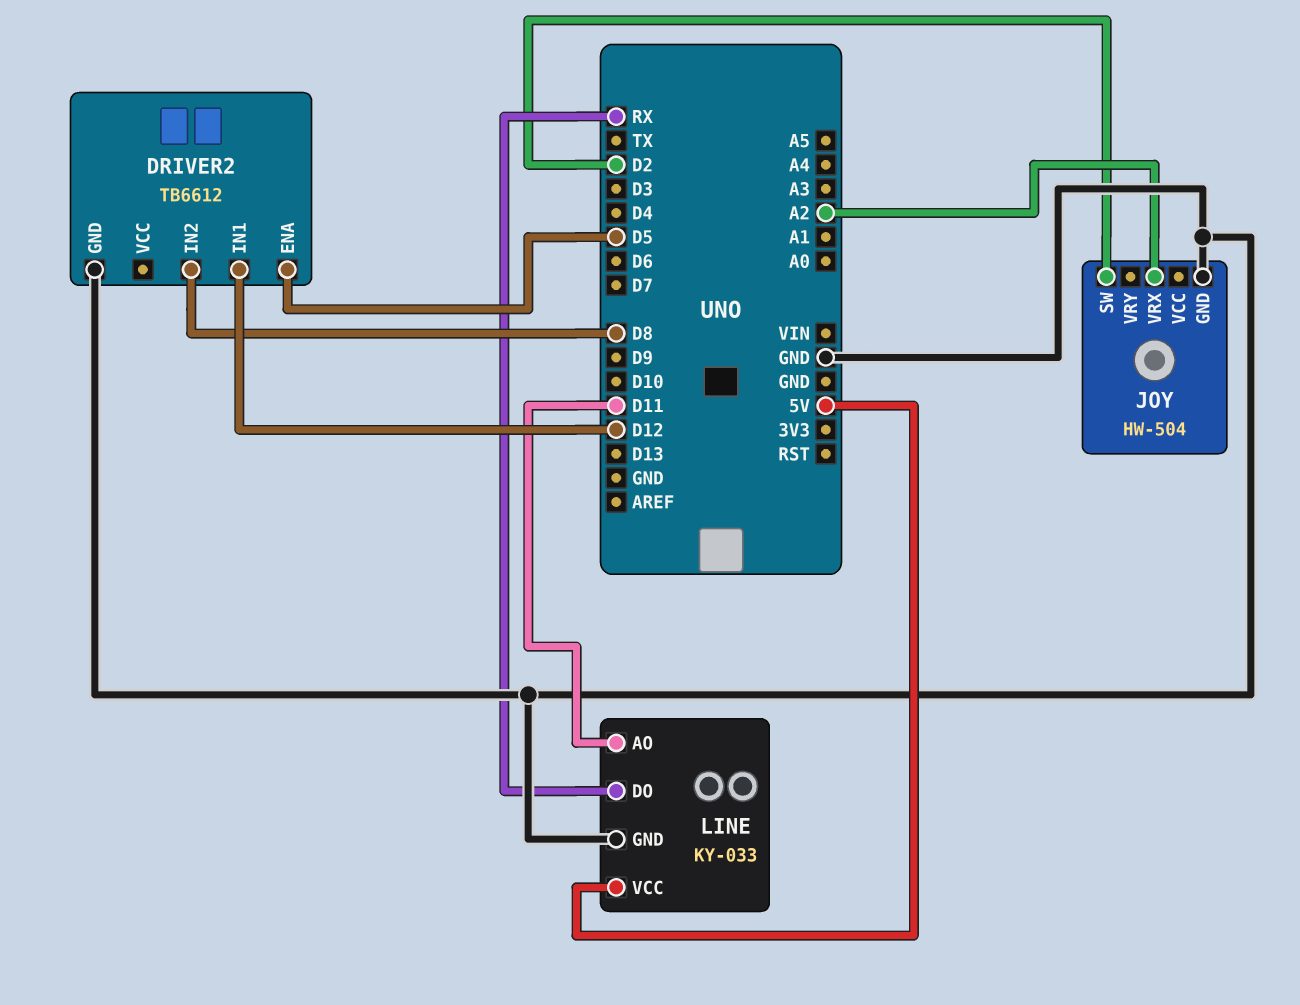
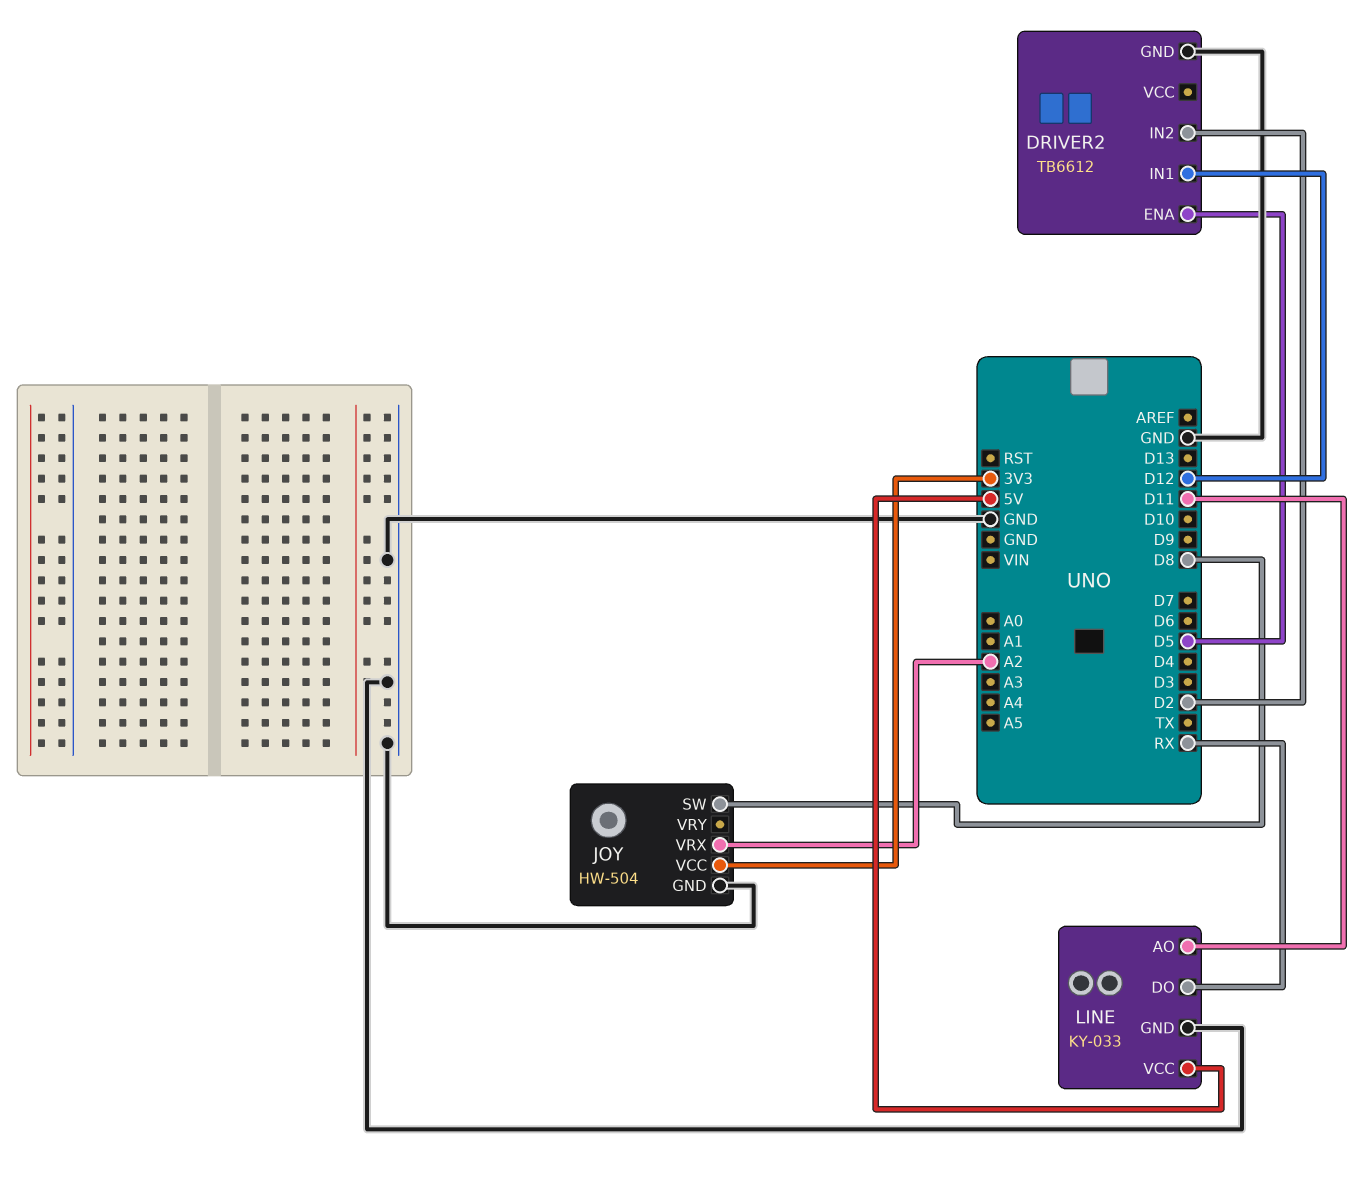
DRIVER2 pin IN2: D8 -> D2
JOY pin SW: D2 -> D8
JOY pin VCC: none -> 3V3

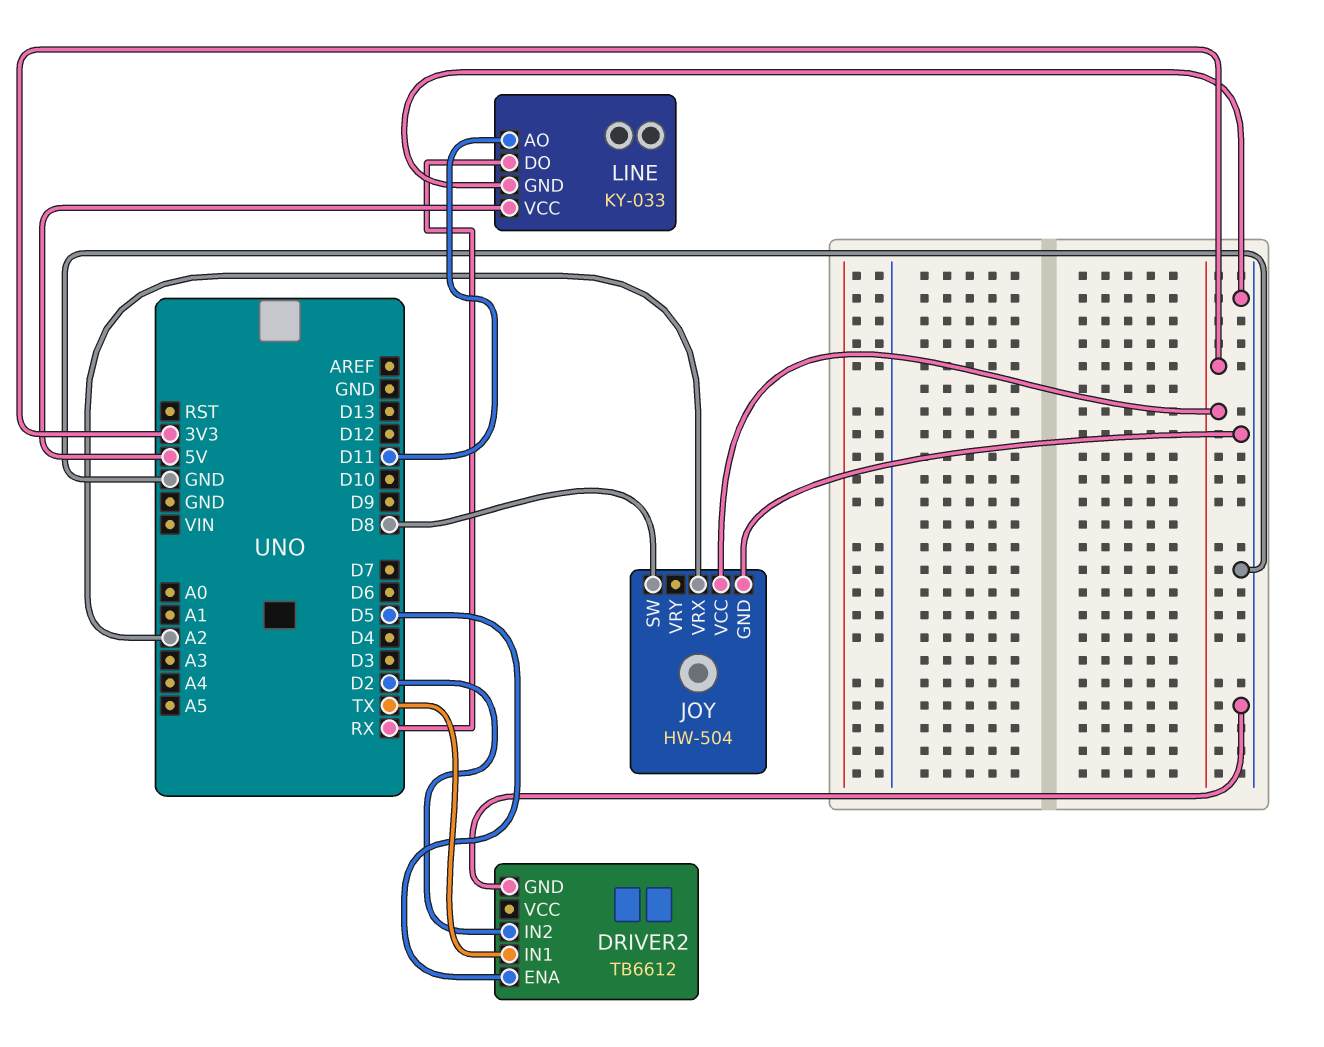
DRIVER2 pin IN1: D12 -> TX

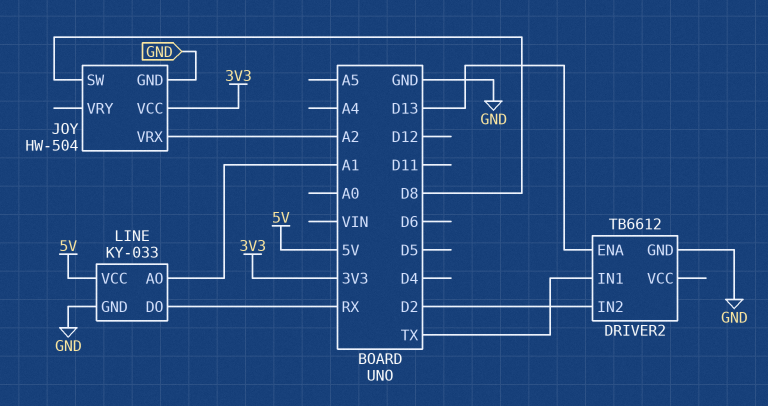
DRIVER2 pin ENA: D5 -> D13
LINE pin AO: D11 -> A1

